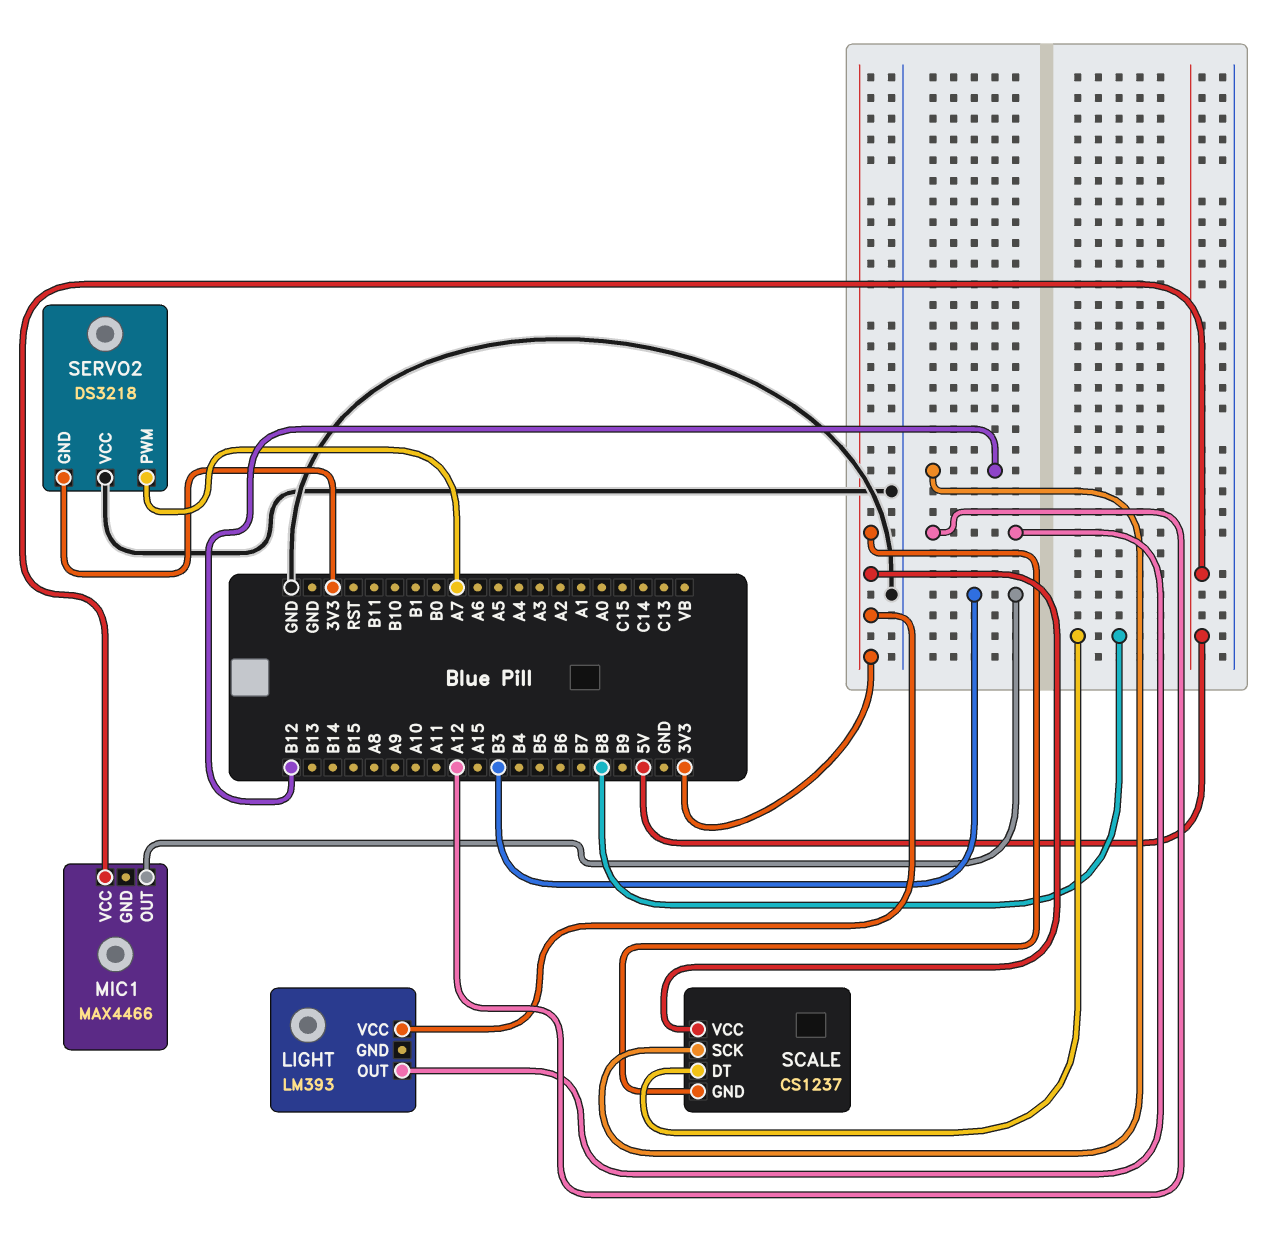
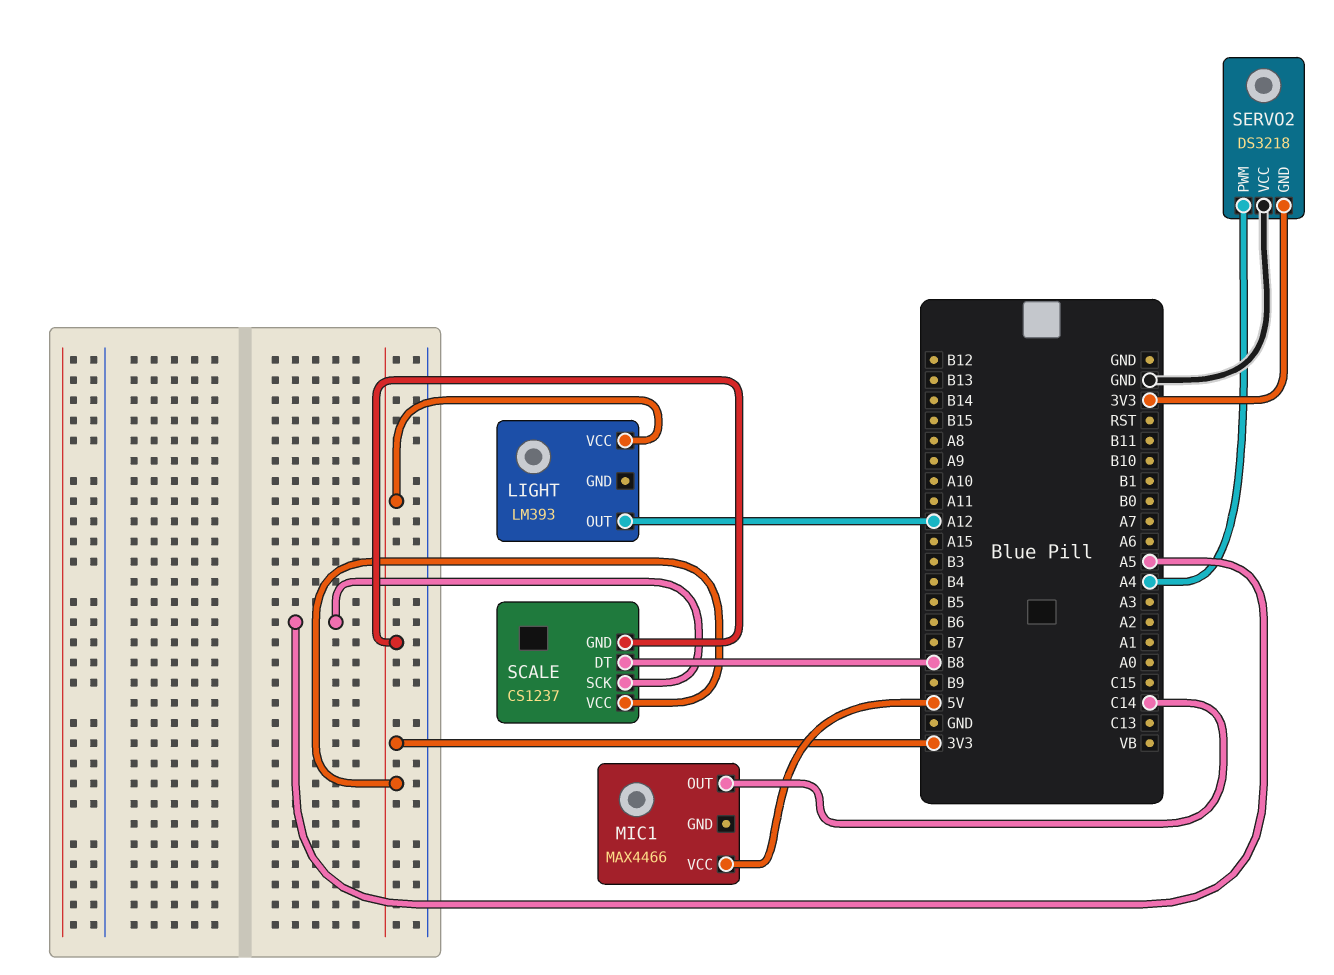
MIC1 pin OUT: B3 -> C14
SCALE pin SCK: B12 -> A5
SERVO2 pin PWM: A7 -> A4

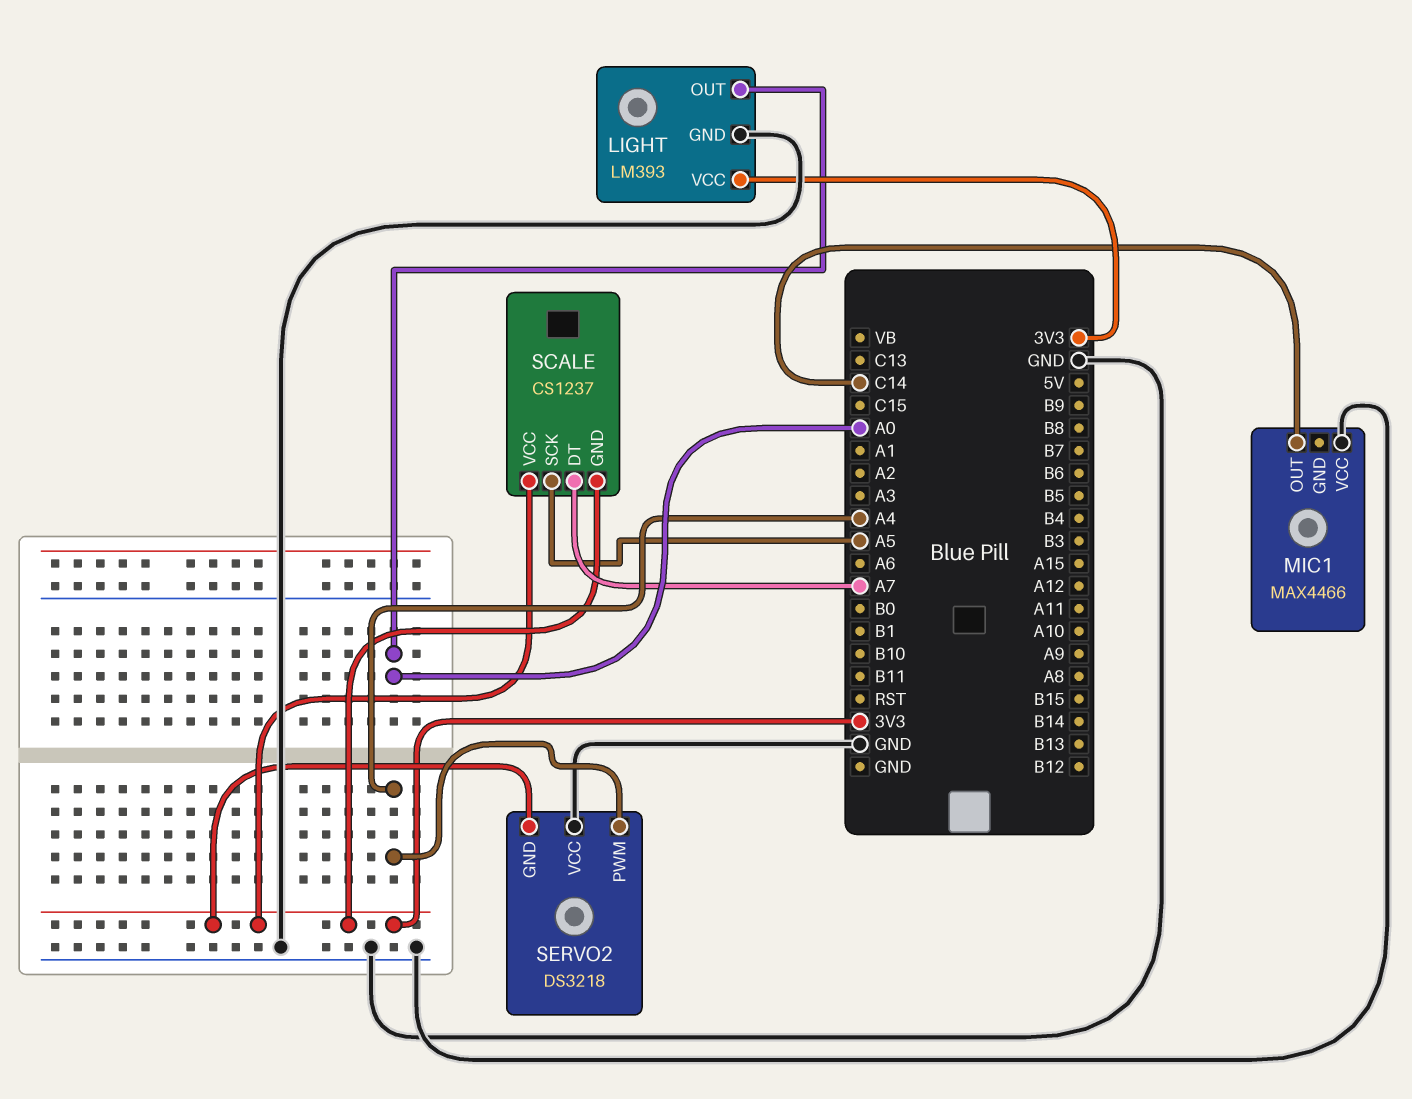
LIGHT pin GND: none -> GND
LIGHT pin OUT: A12 -> A0
MIC1 pin VCC: 5V -> GND
SCALE pin DT: B8 -> A7

